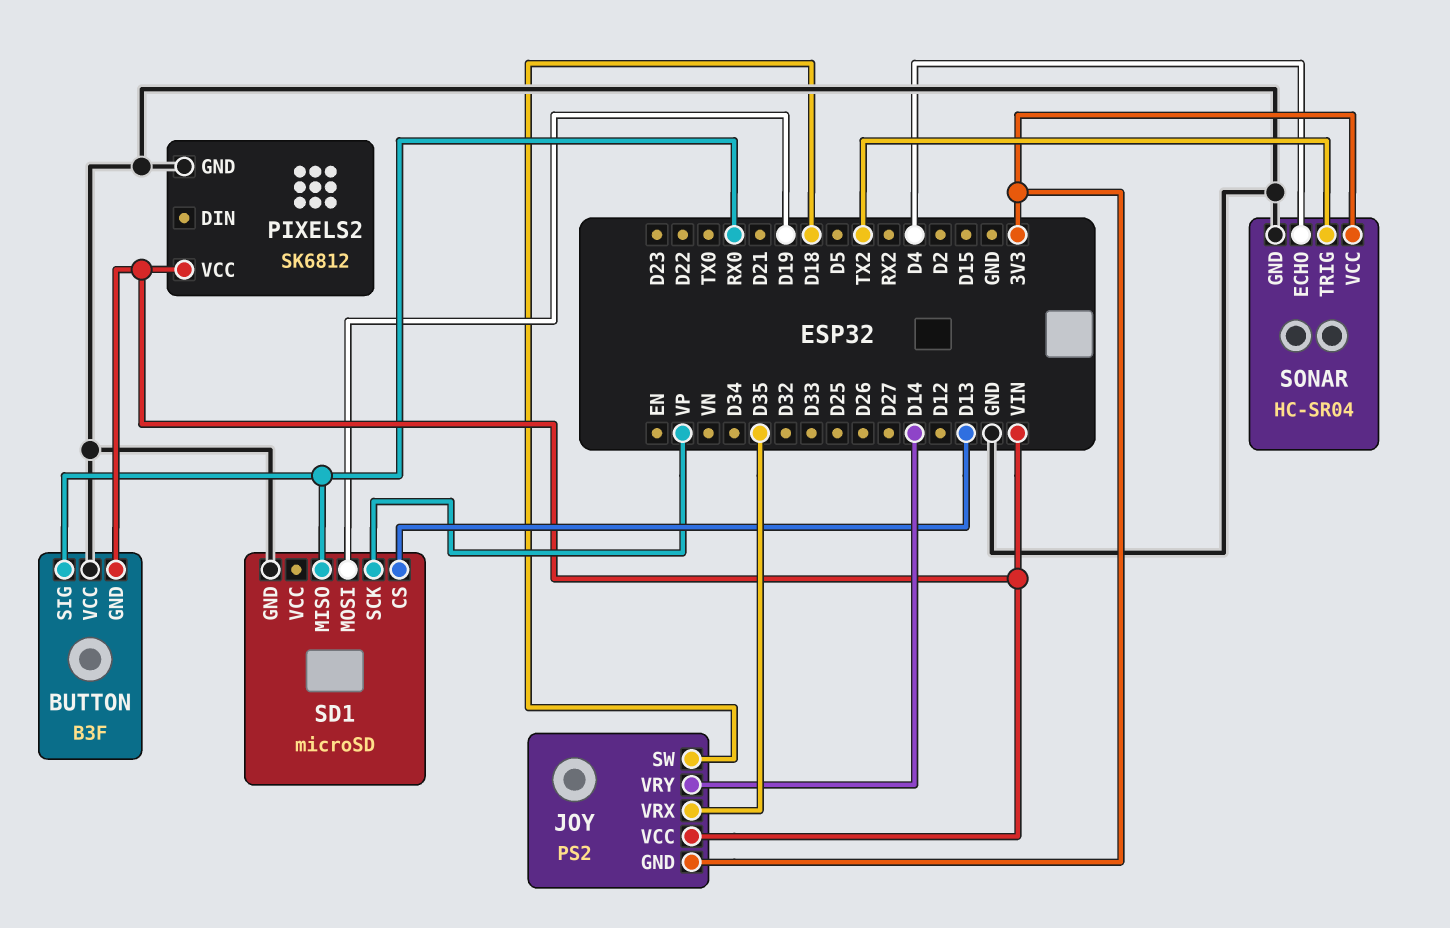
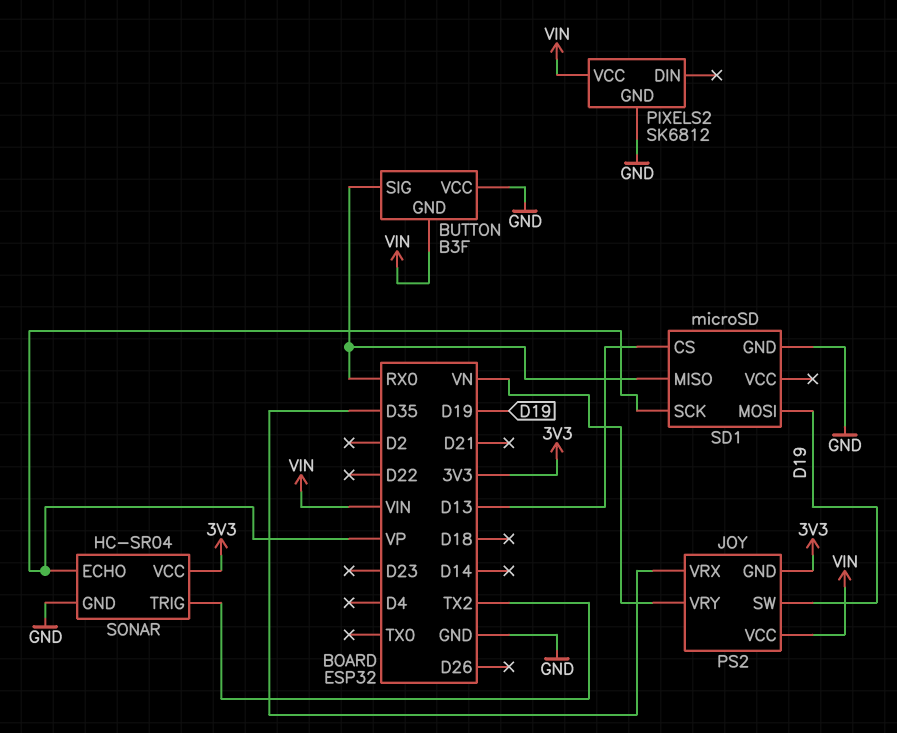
JOY pin SW: D18 -> D19
JOY pin VRY: D14 -> VN
SONAR pin ECHO: D4 -> VP

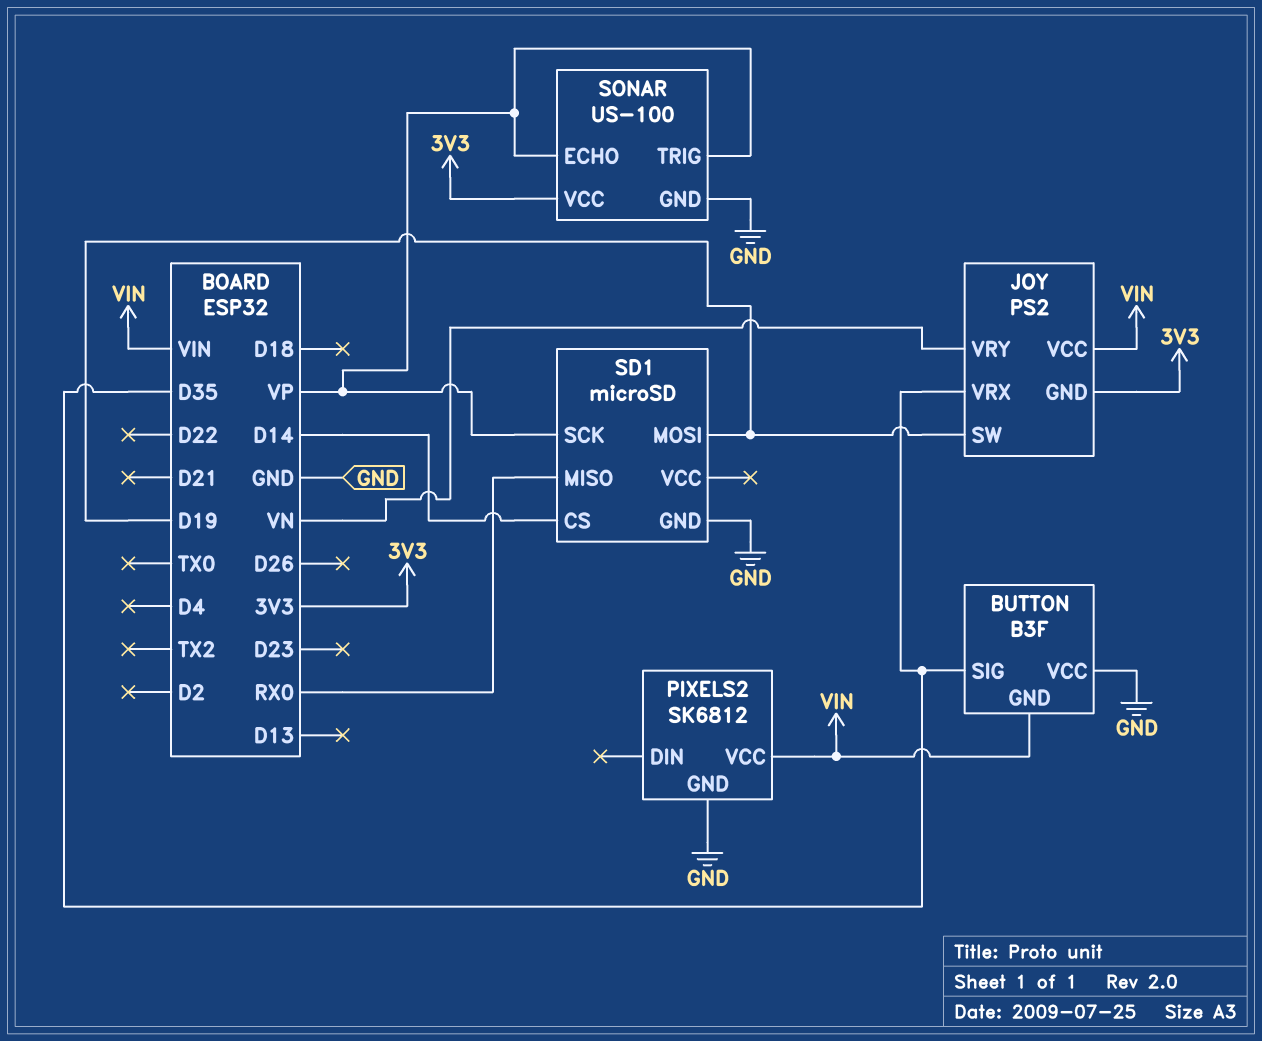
BUTTON pin SIG: RX0 -> D35
SD1 pin CS: D13 -> D14
SONAR: HC-SR04 -> US-100
SONAR pin TRIG: TX2 -> VP

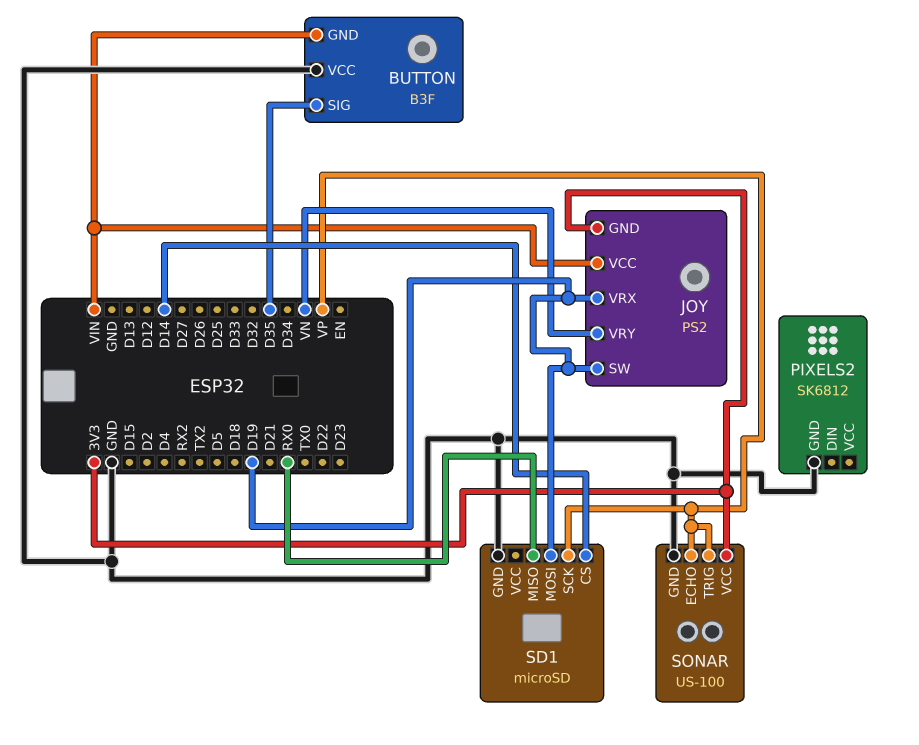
JOY pin VRX: D35 -> D19
PIXELS2 pin VCC: VIN -> none

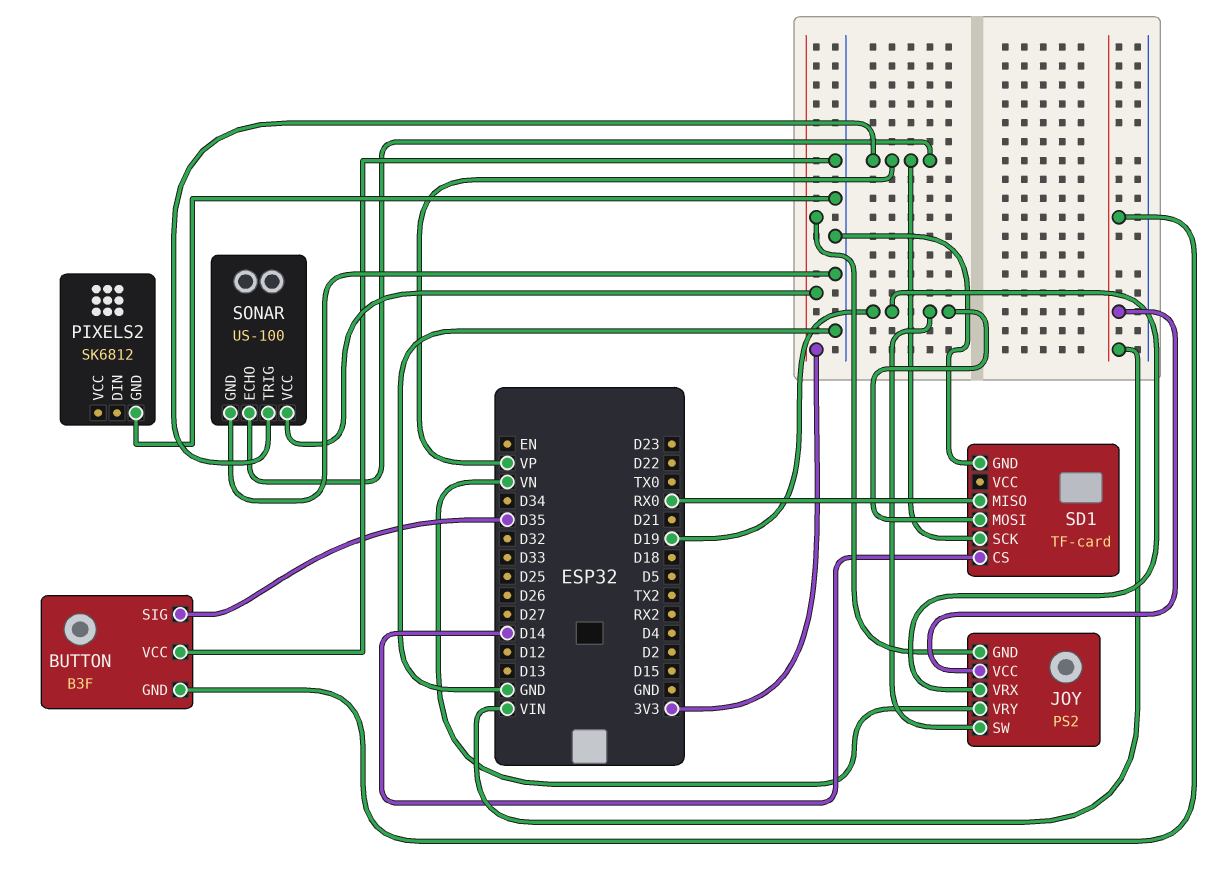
SD1: microSD -> TF-card

